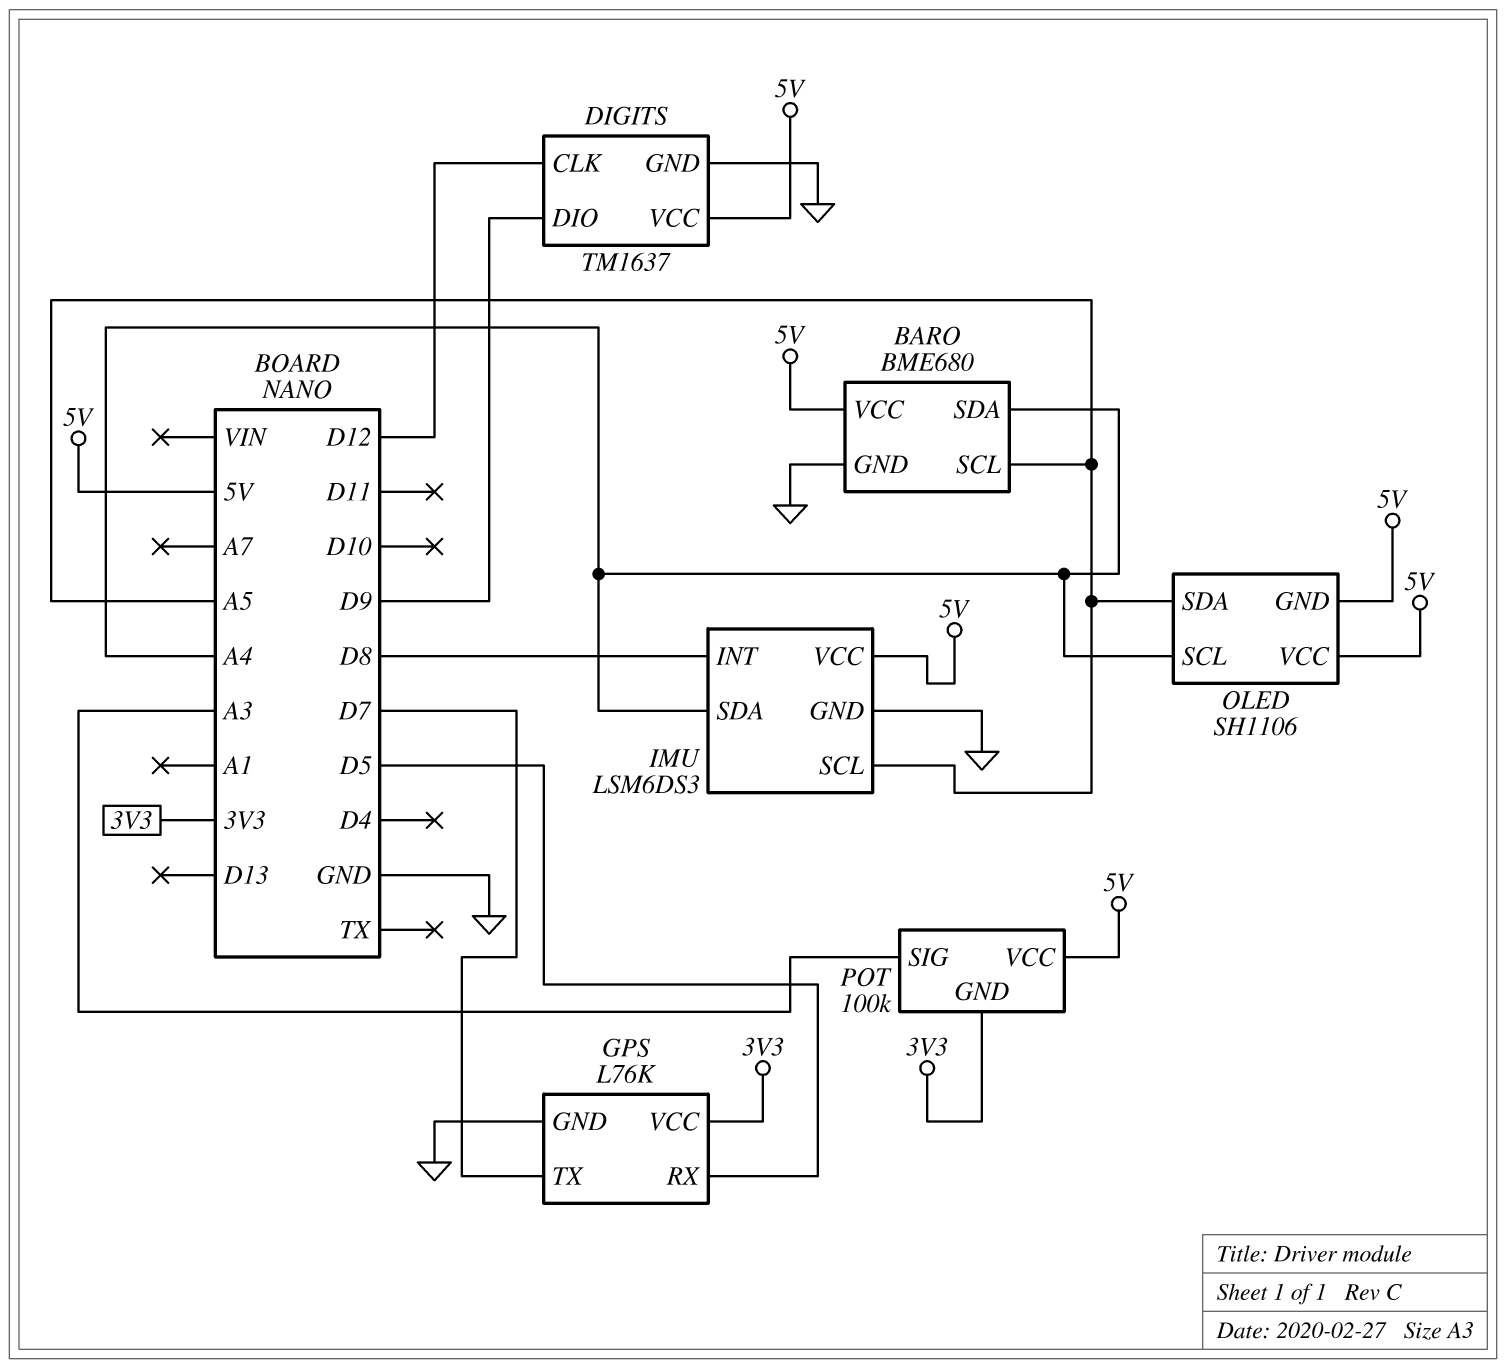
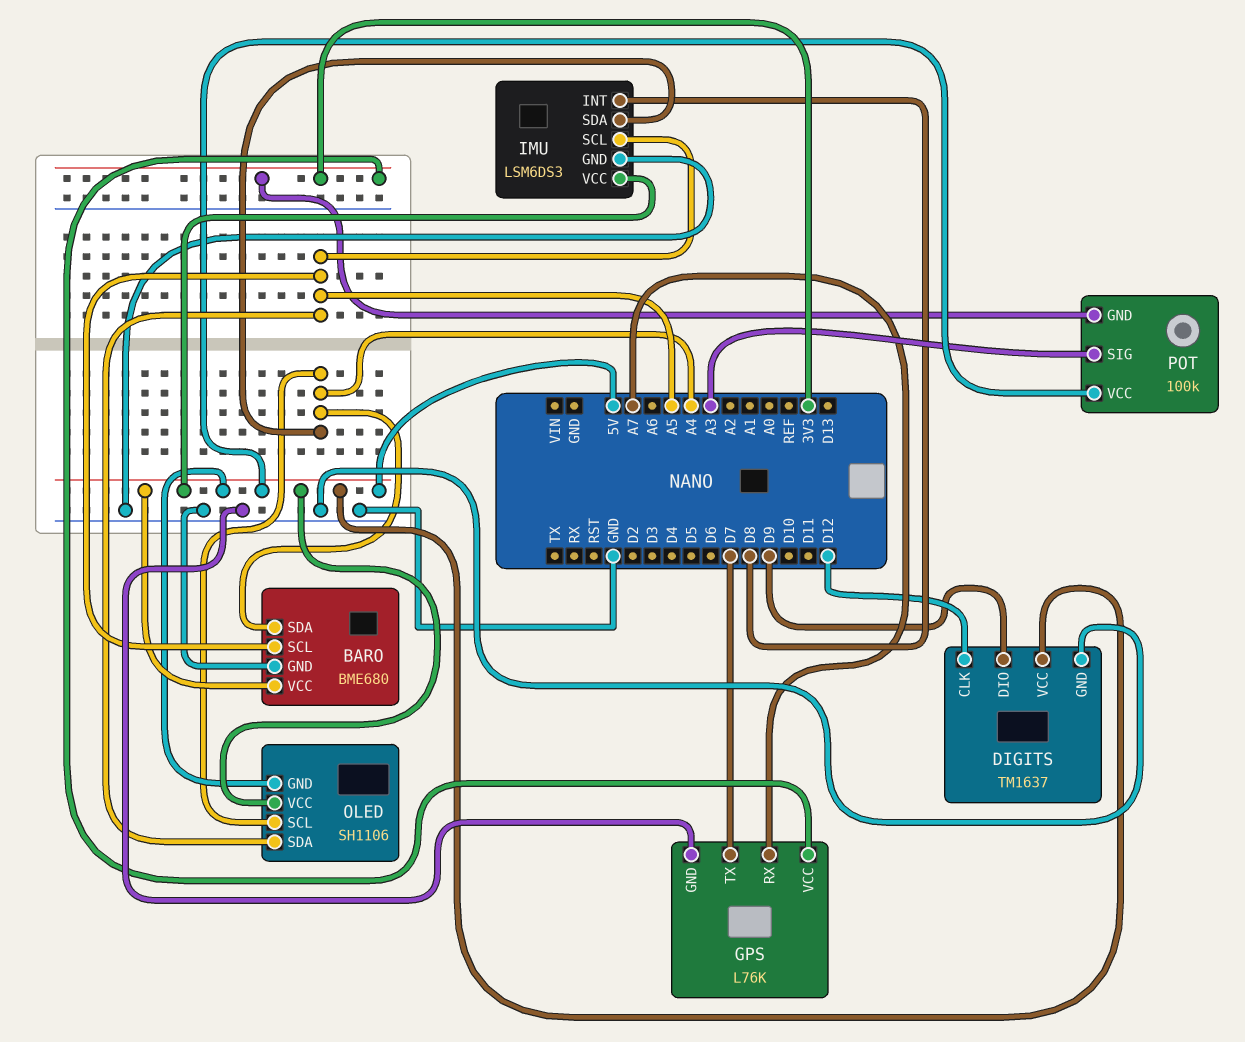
GPS pin RX: D5 -> A7

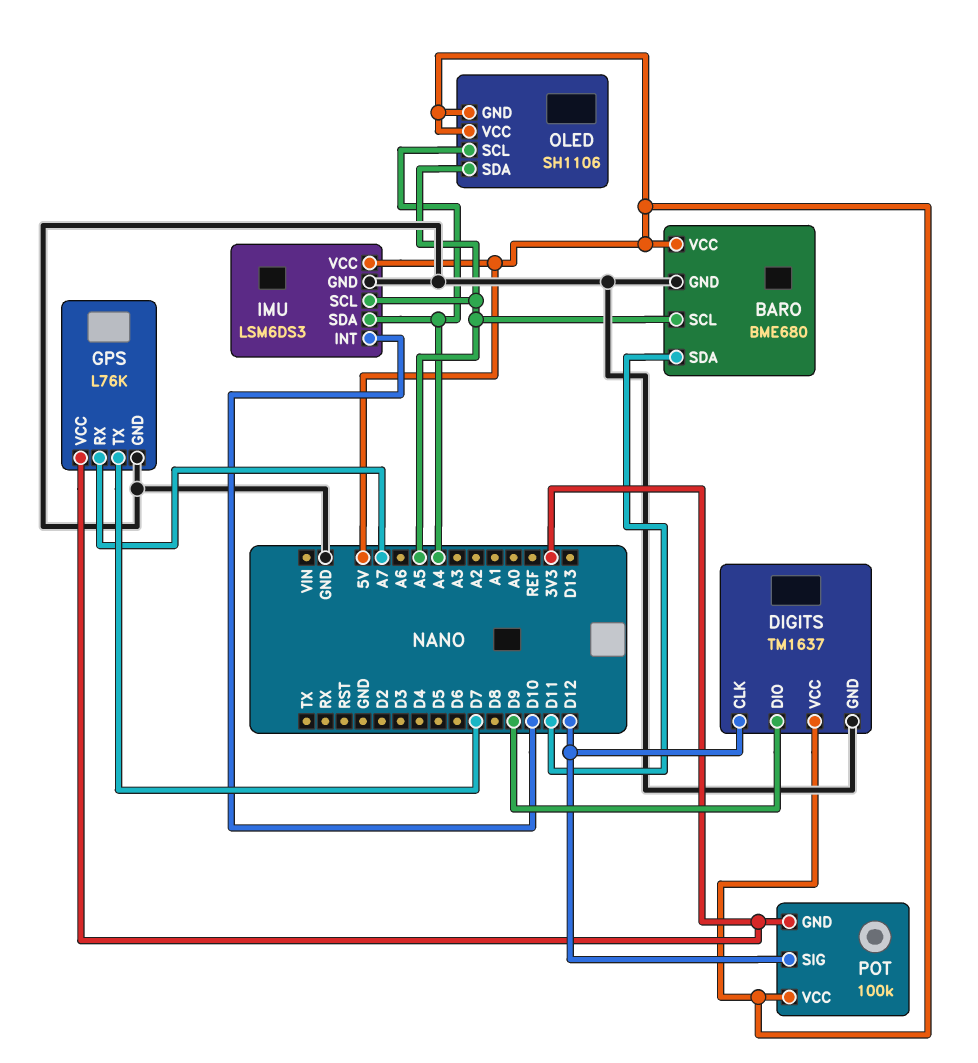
BARO pin SDA: A4 -> D11
IMU pin INT: D8 -> D10
POT pin SIG: A3 -> D12

